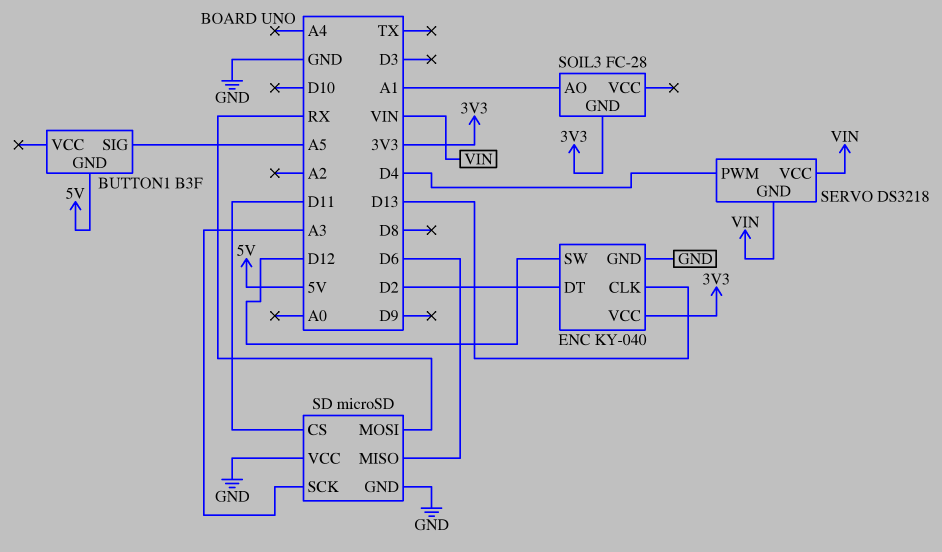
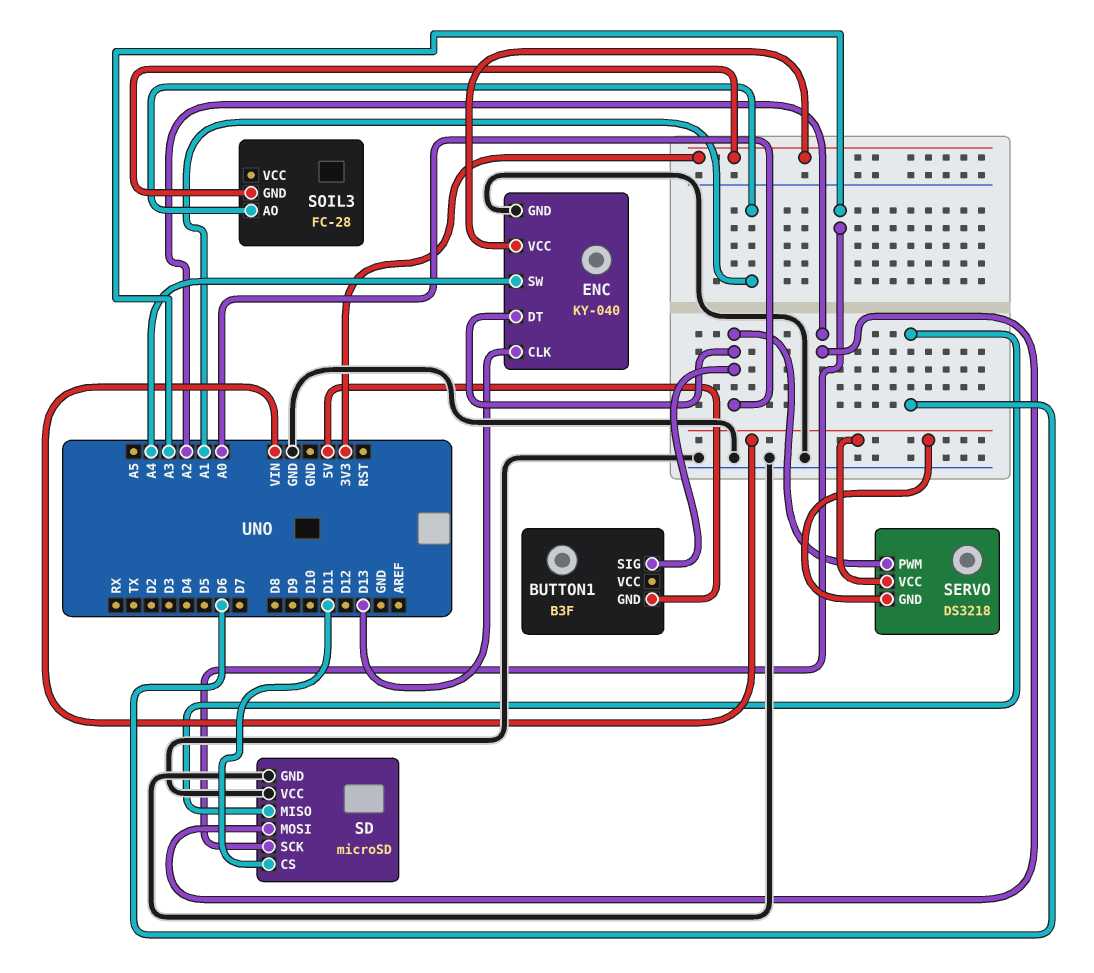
BUTTON1 pin SIG: A5 -> A0
ENC pin DT: D2 -> A0
ENC pin SW: D12 -> A4
SD pin MOSI: RX -> A2
SERVO pin PWM: D4 -> A0

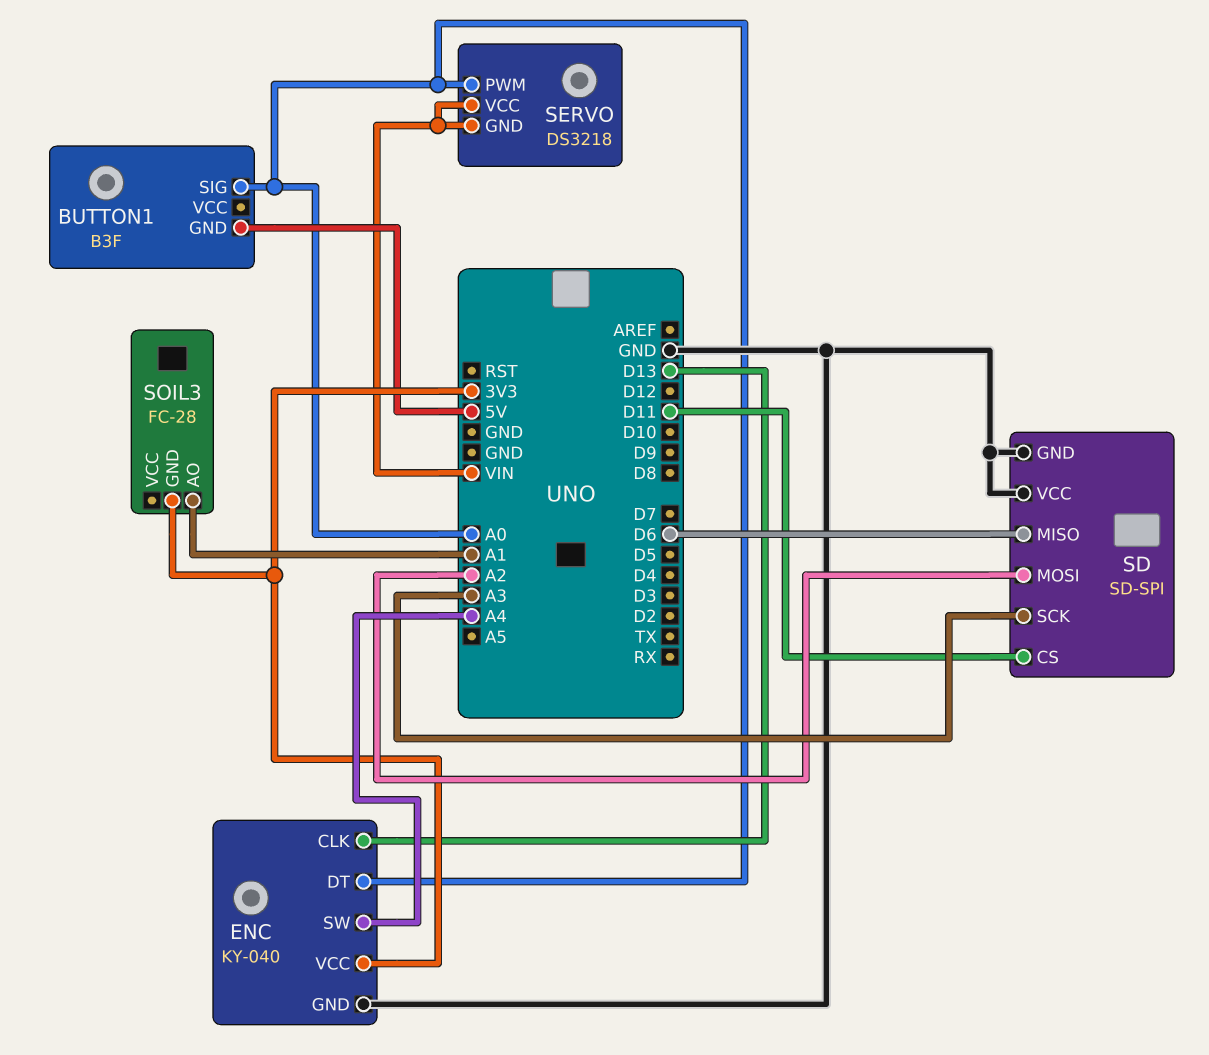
SD: microSD -> SD-SPI

